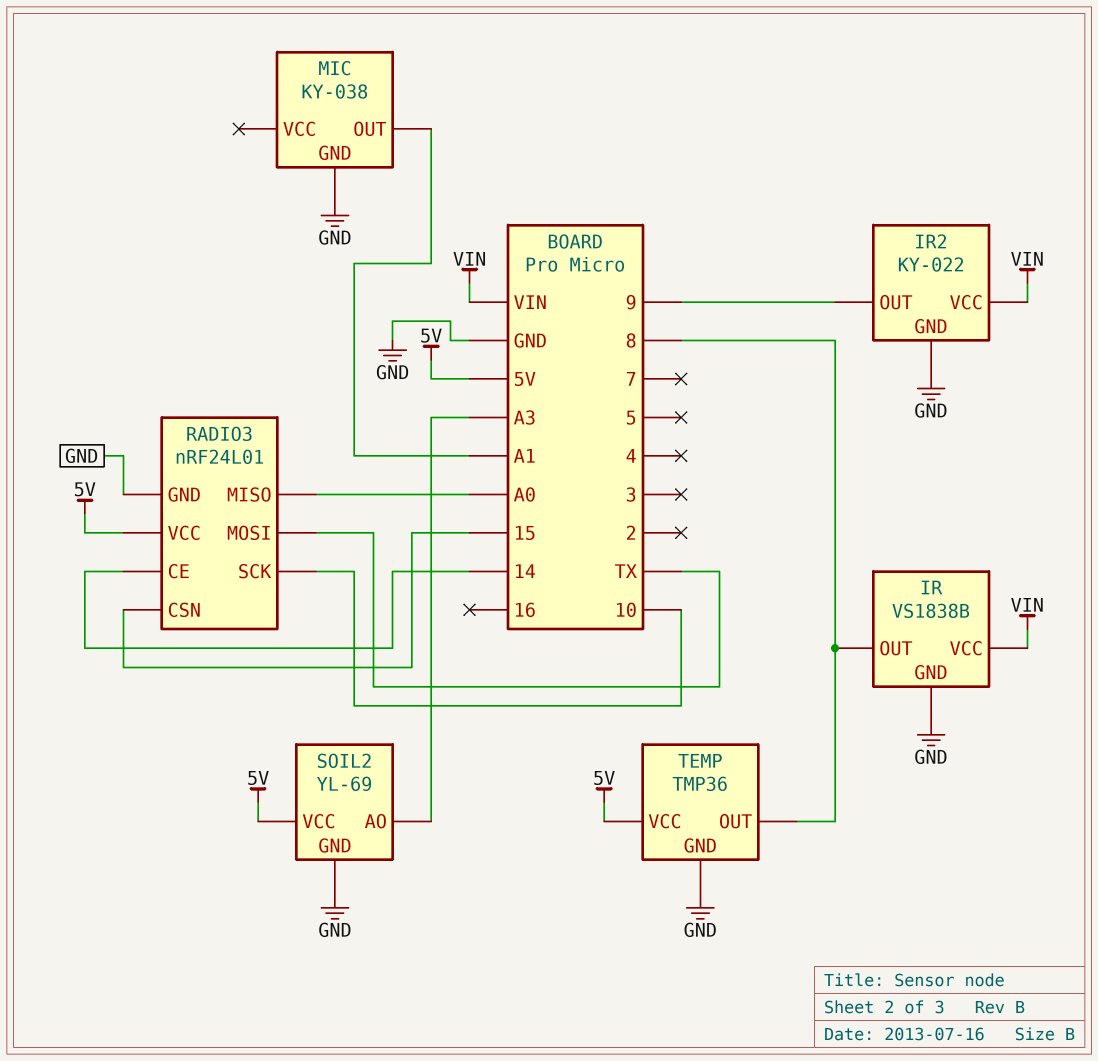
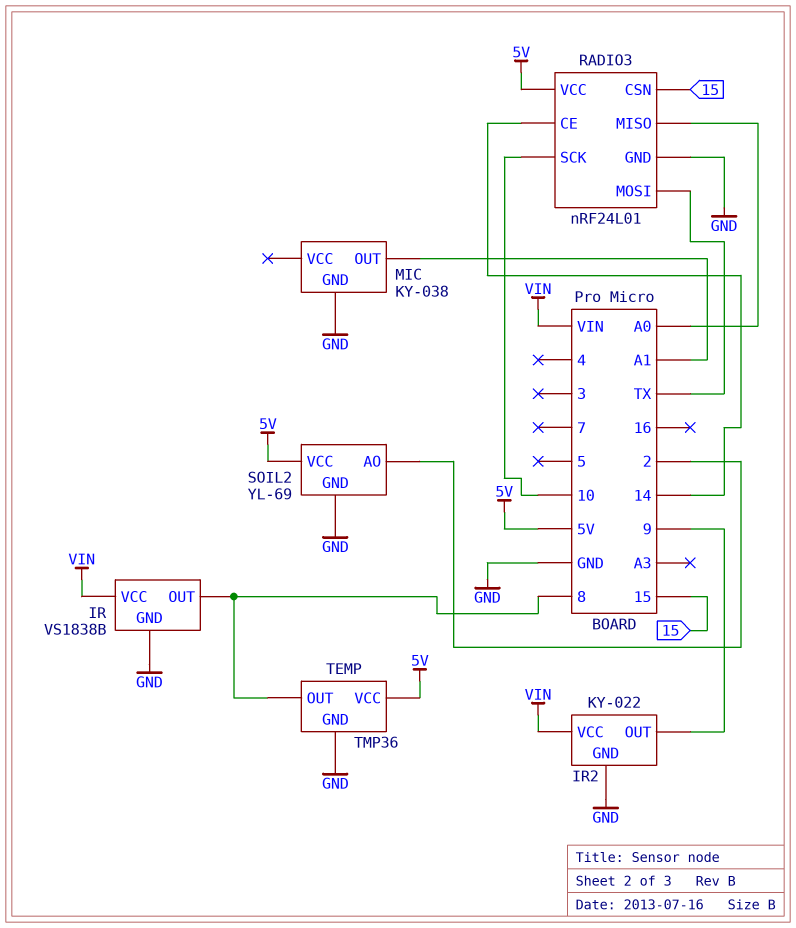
SOIL2 pin AO: A3 -> 2

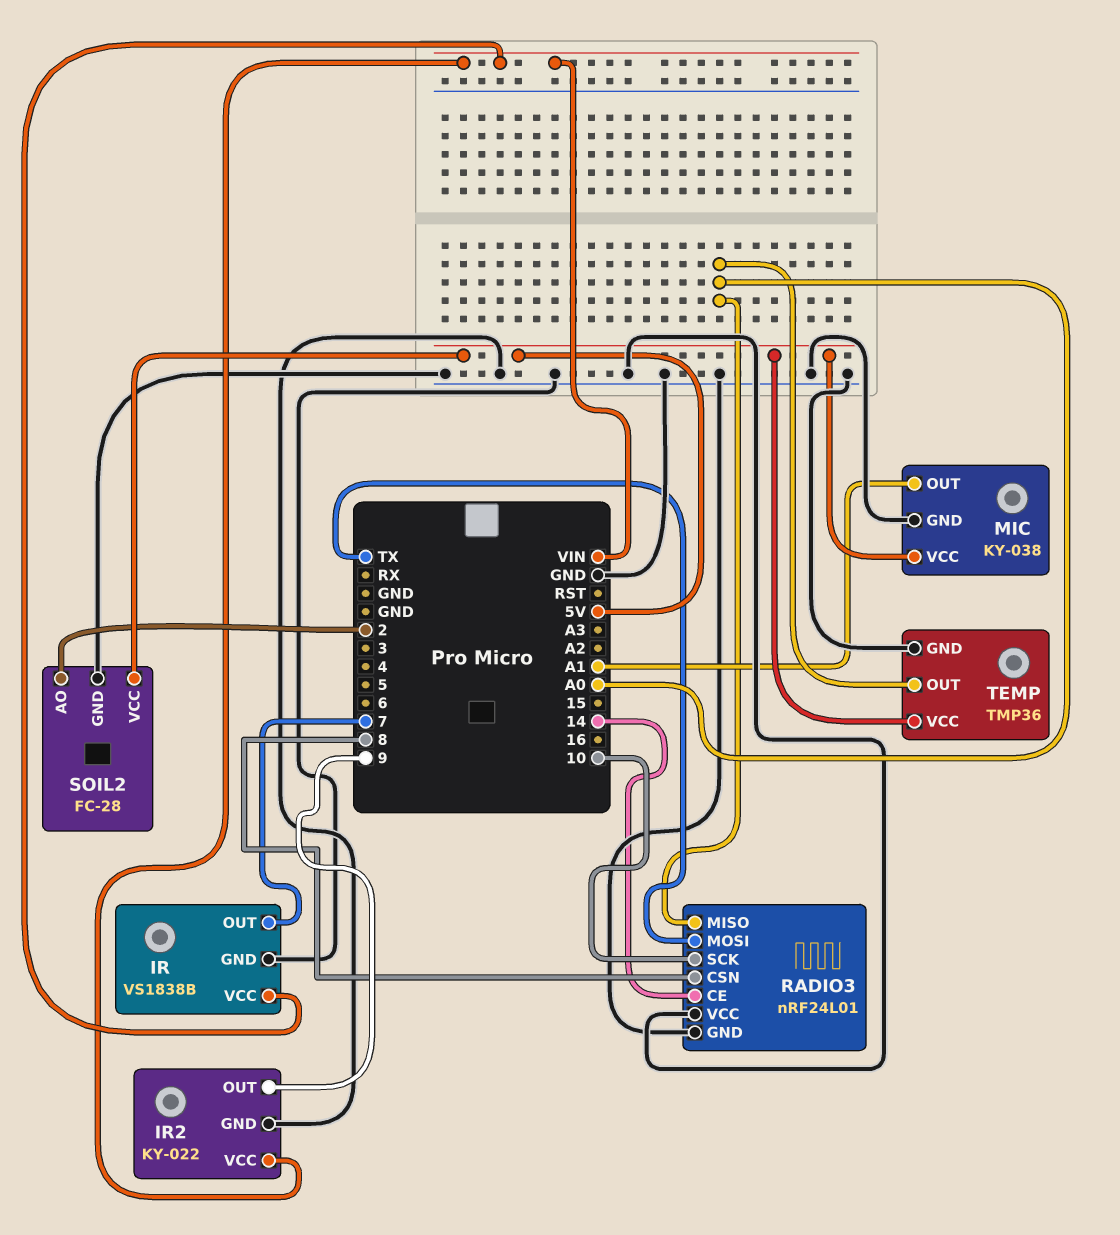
IR pin OUT: 8 -> 7
MIC pin VCC: none -> 5V
RADIO3 pin CSN: 15 -> 8
RADIO3 pin VCC: 5V -> GND
SOIL2: YL-69 -> FC-28
TEMP pin OUT: 8 -> A0

